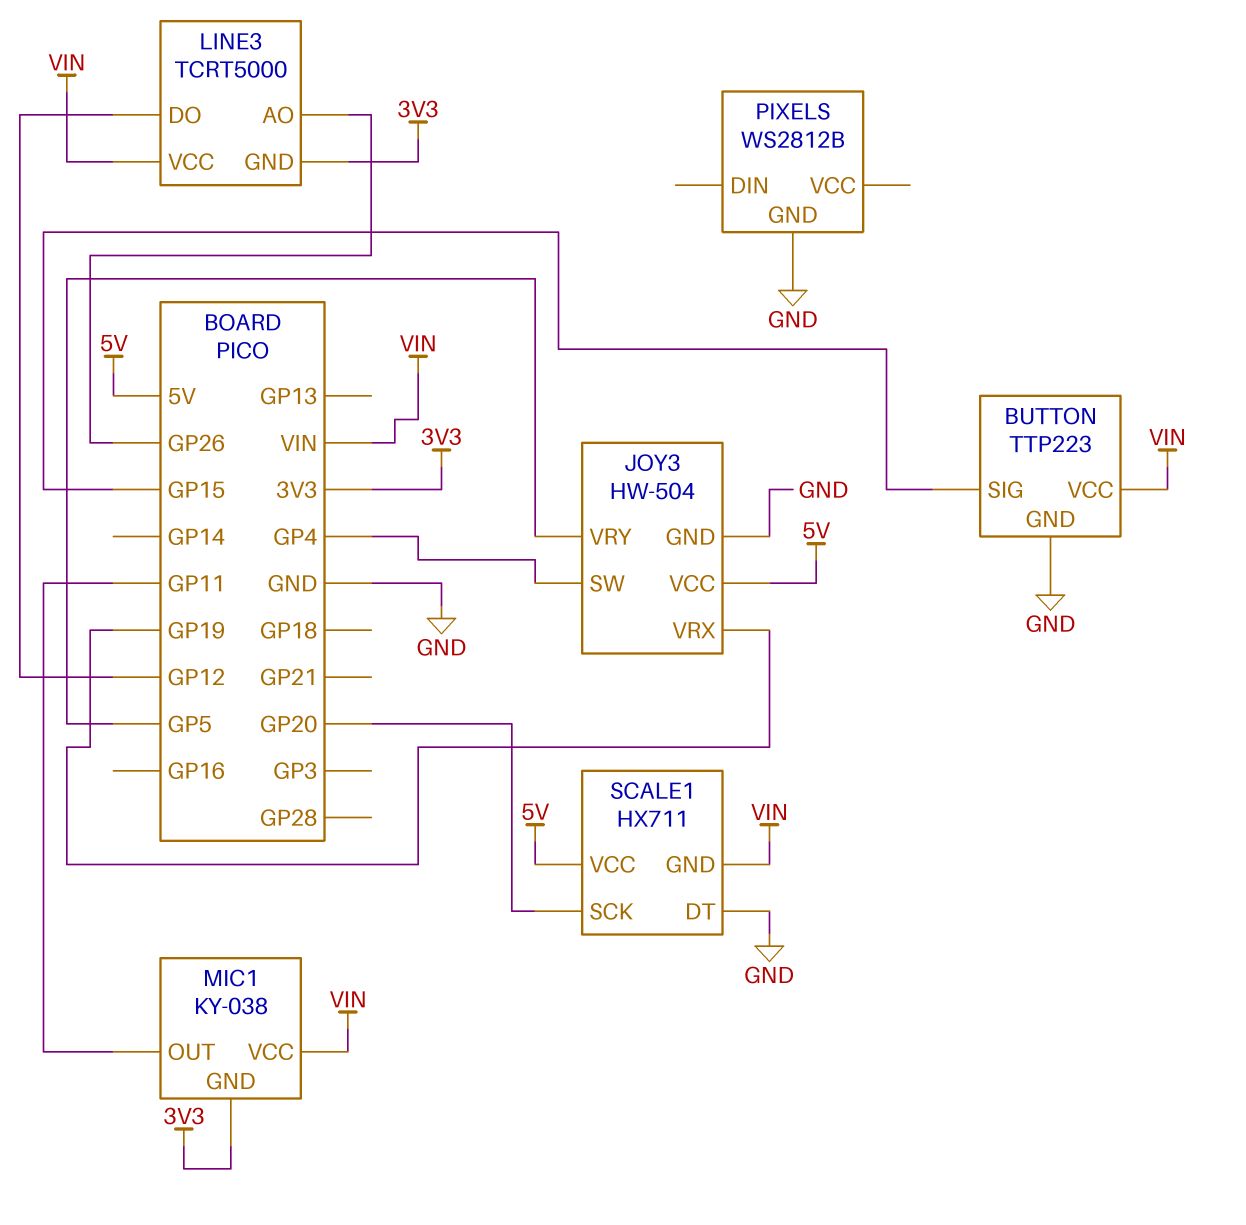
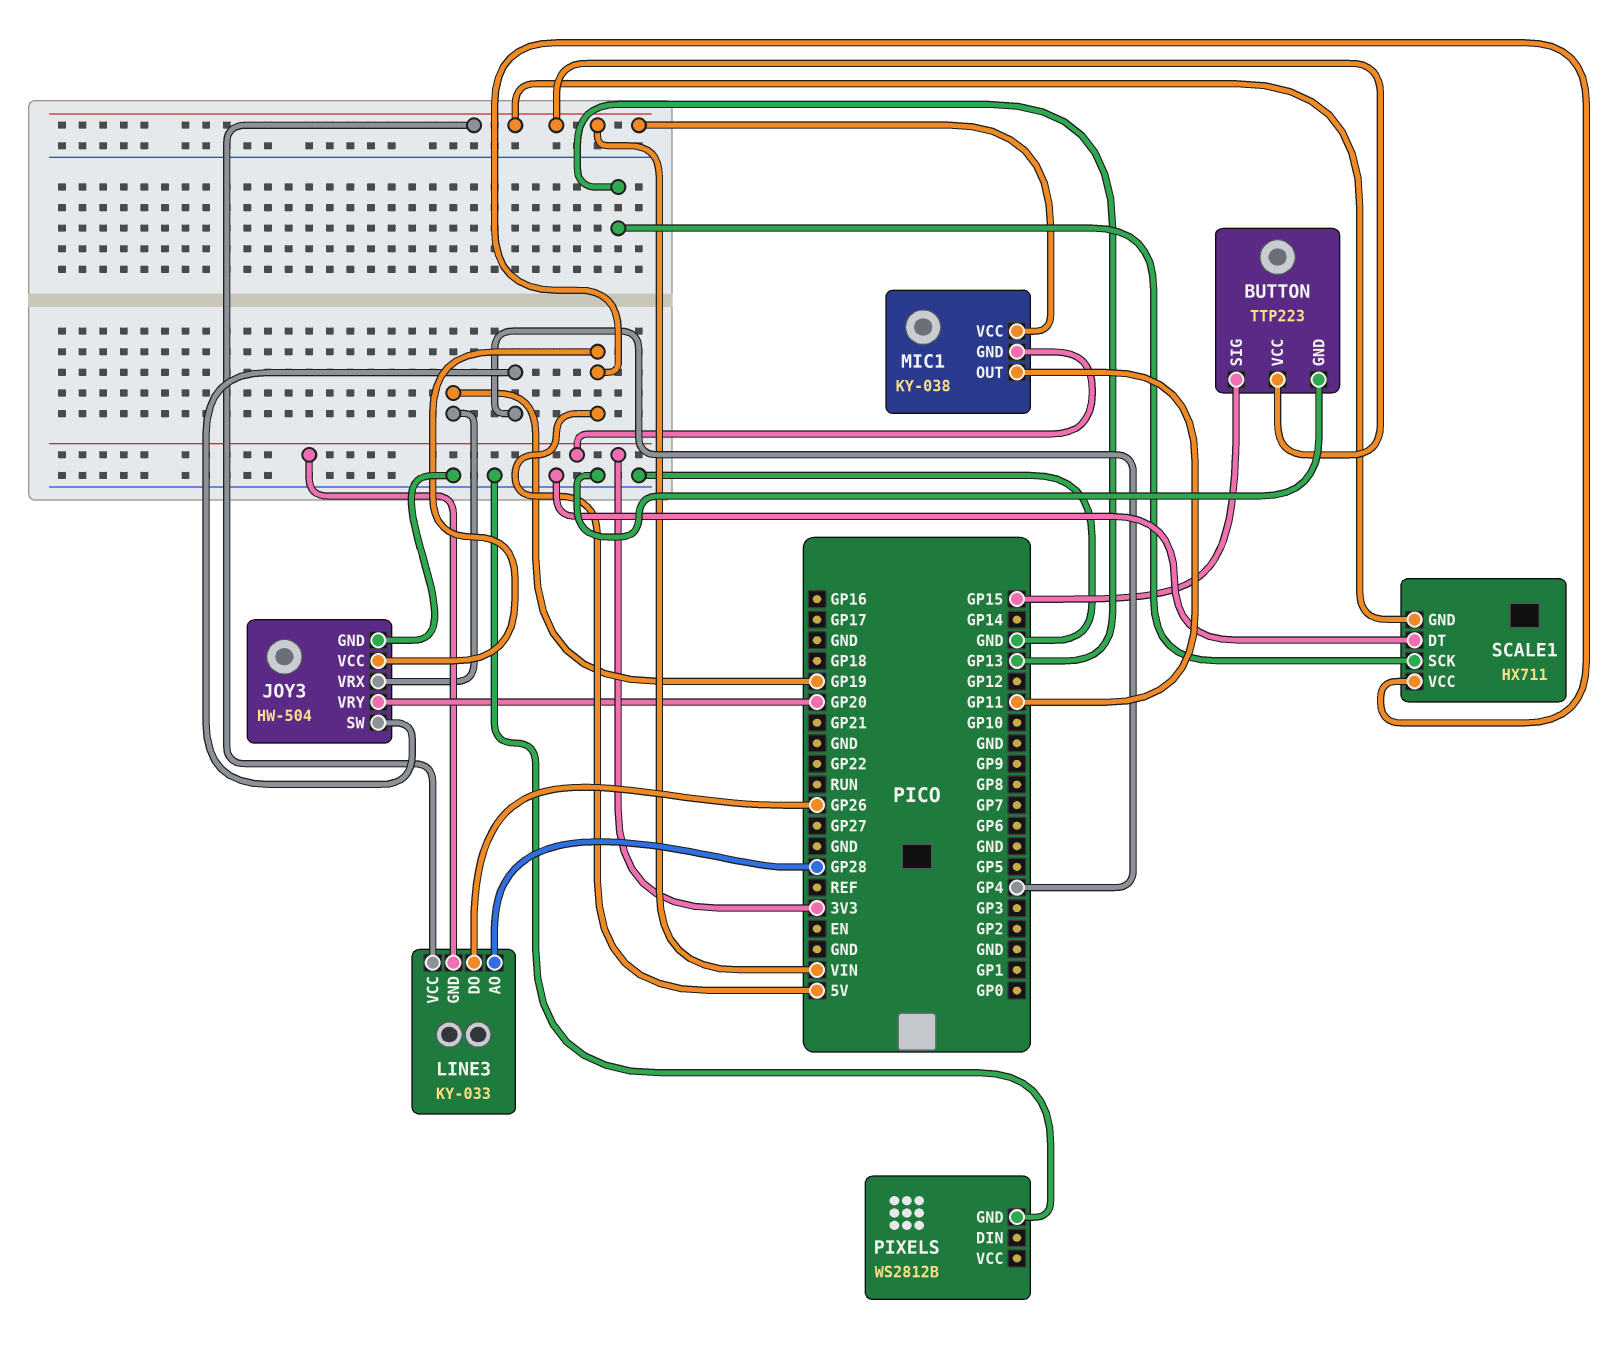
JOY3 pin VRY: GP5 -> GP20
LINE3: TCRT5000 -> KY-033
LINE3 pin AO: GP26 -> GP28
LINE3 pin DO: GP12 -> GP26
SCALE1 pin SCK: GP20 -> GP13

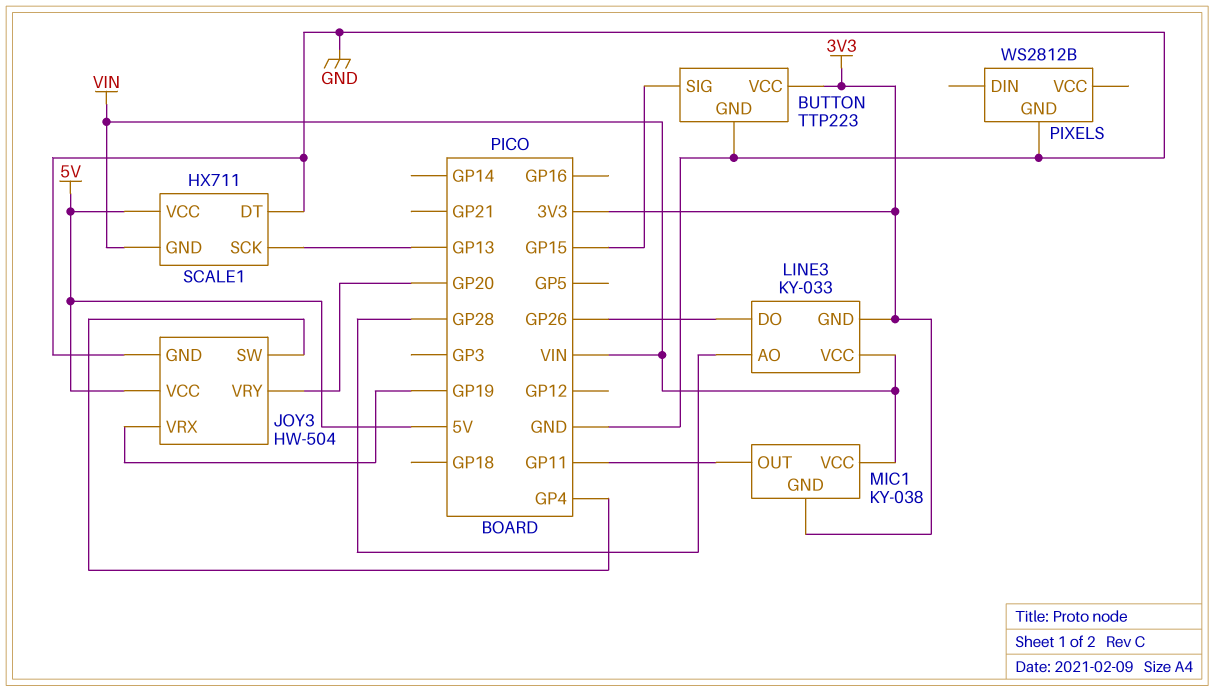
BUTTON pin VCC: VIN -> 3V3

